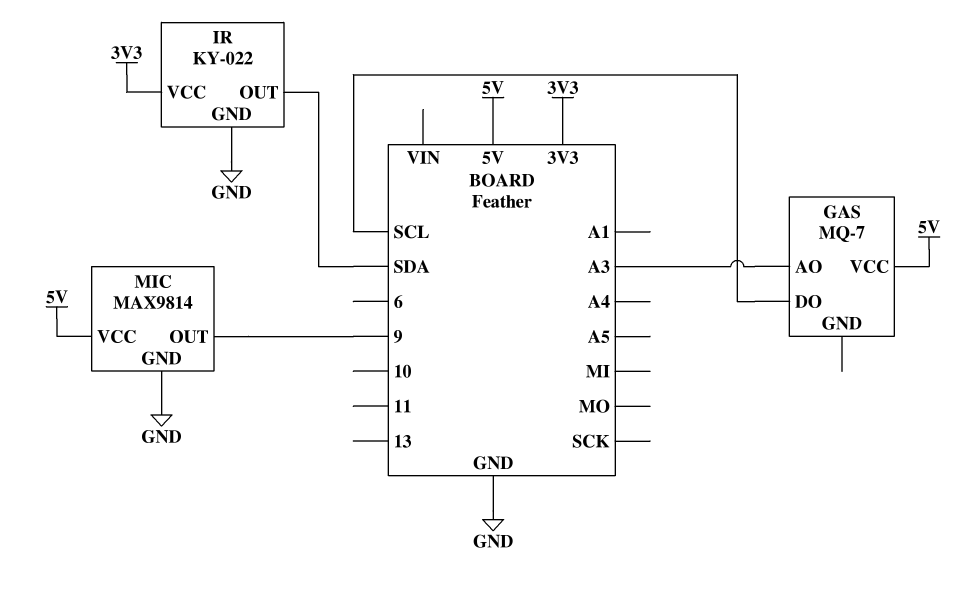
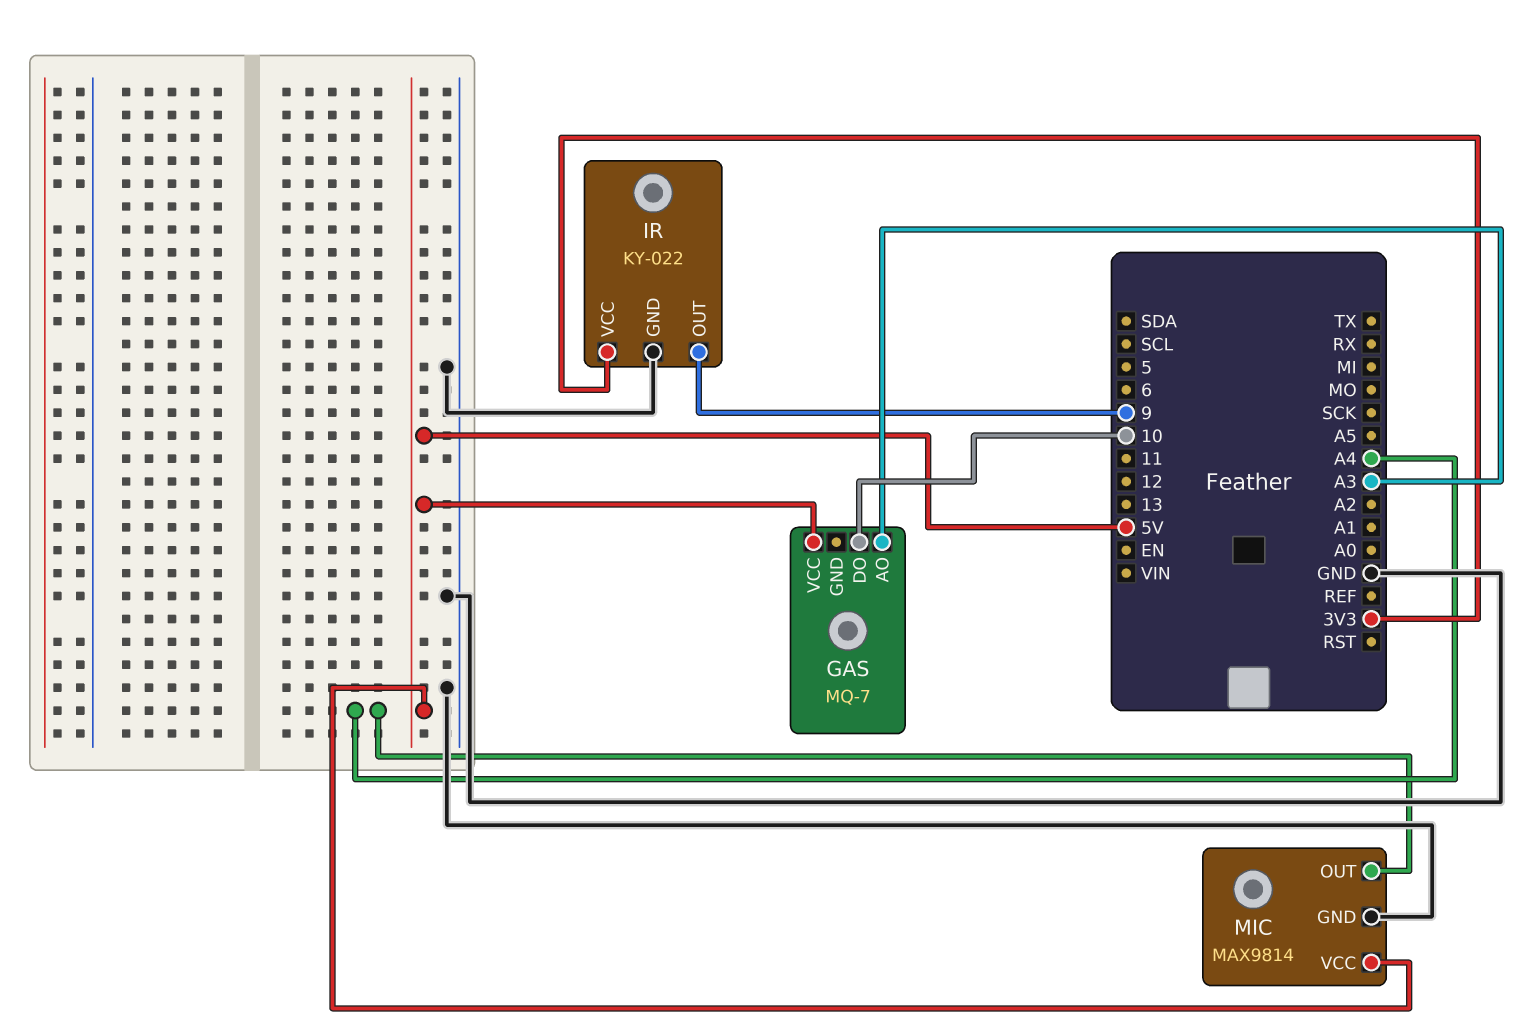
GAS pin DO: SCL -> 10
IR pin OUT: SDA -> 9
MIC pin OUT: 9 -> A4

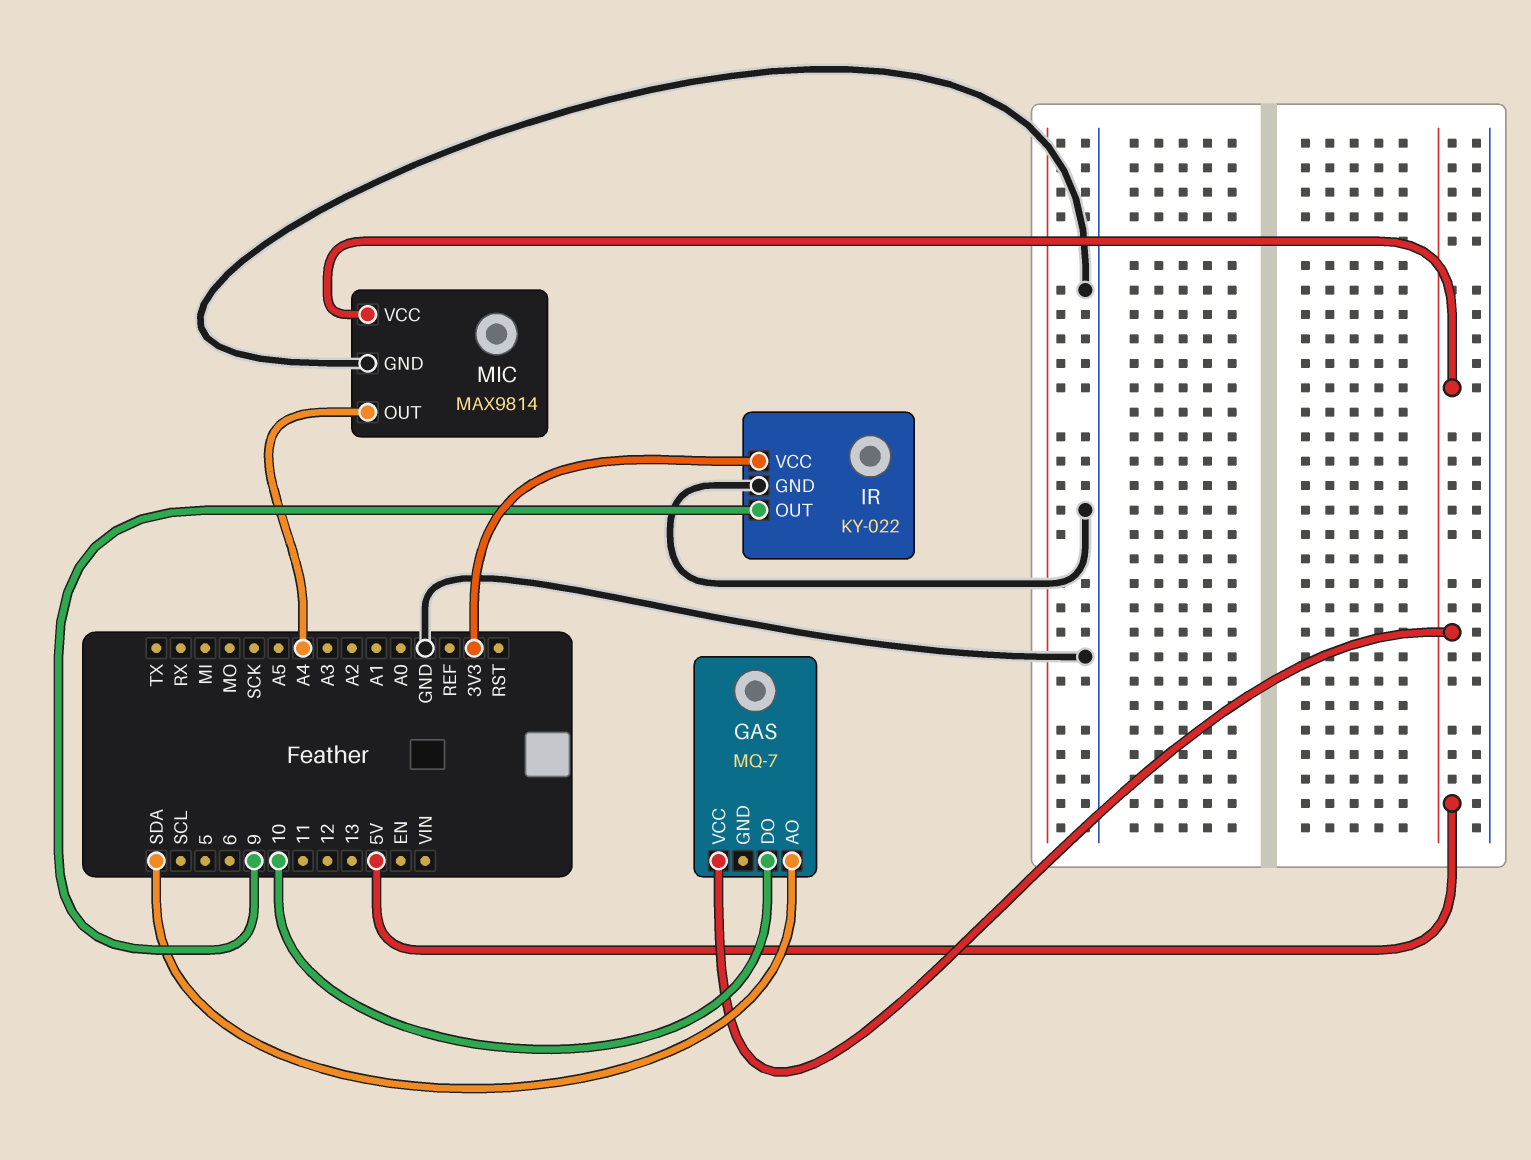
GAS pin AO: A3 -> SDA

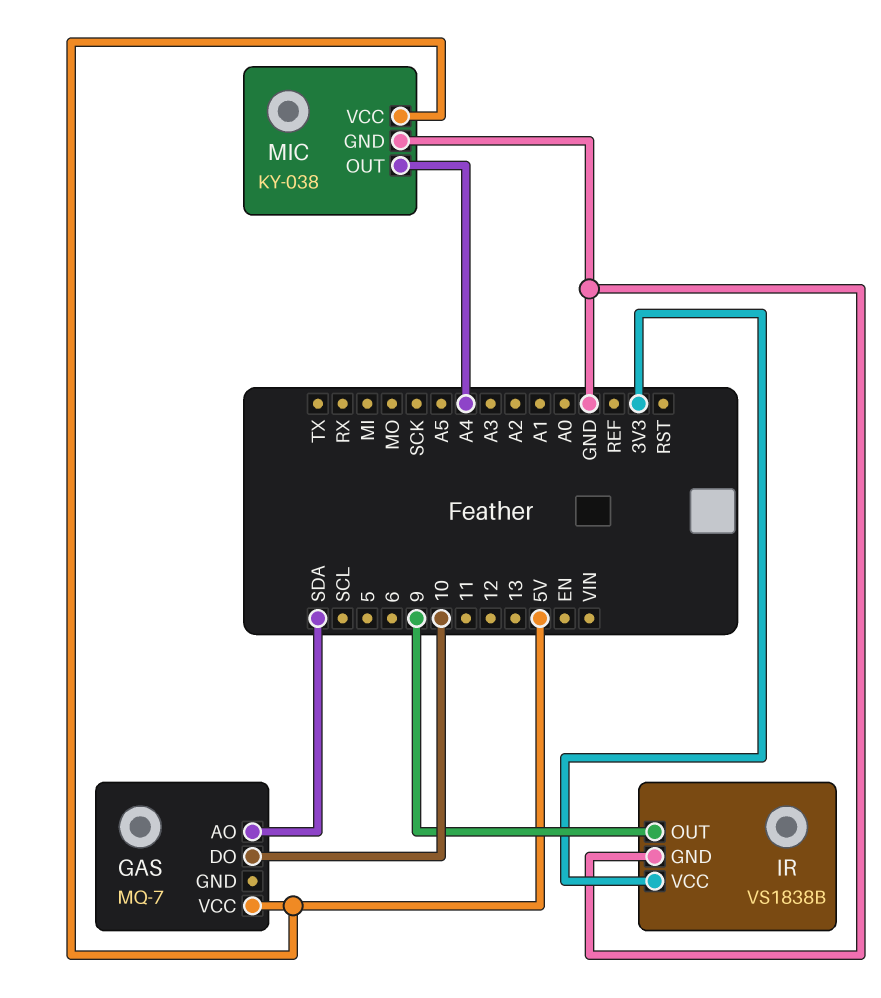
IR: KY-022 -> VS1838B
MIC: MAX9814 -> KY-038

